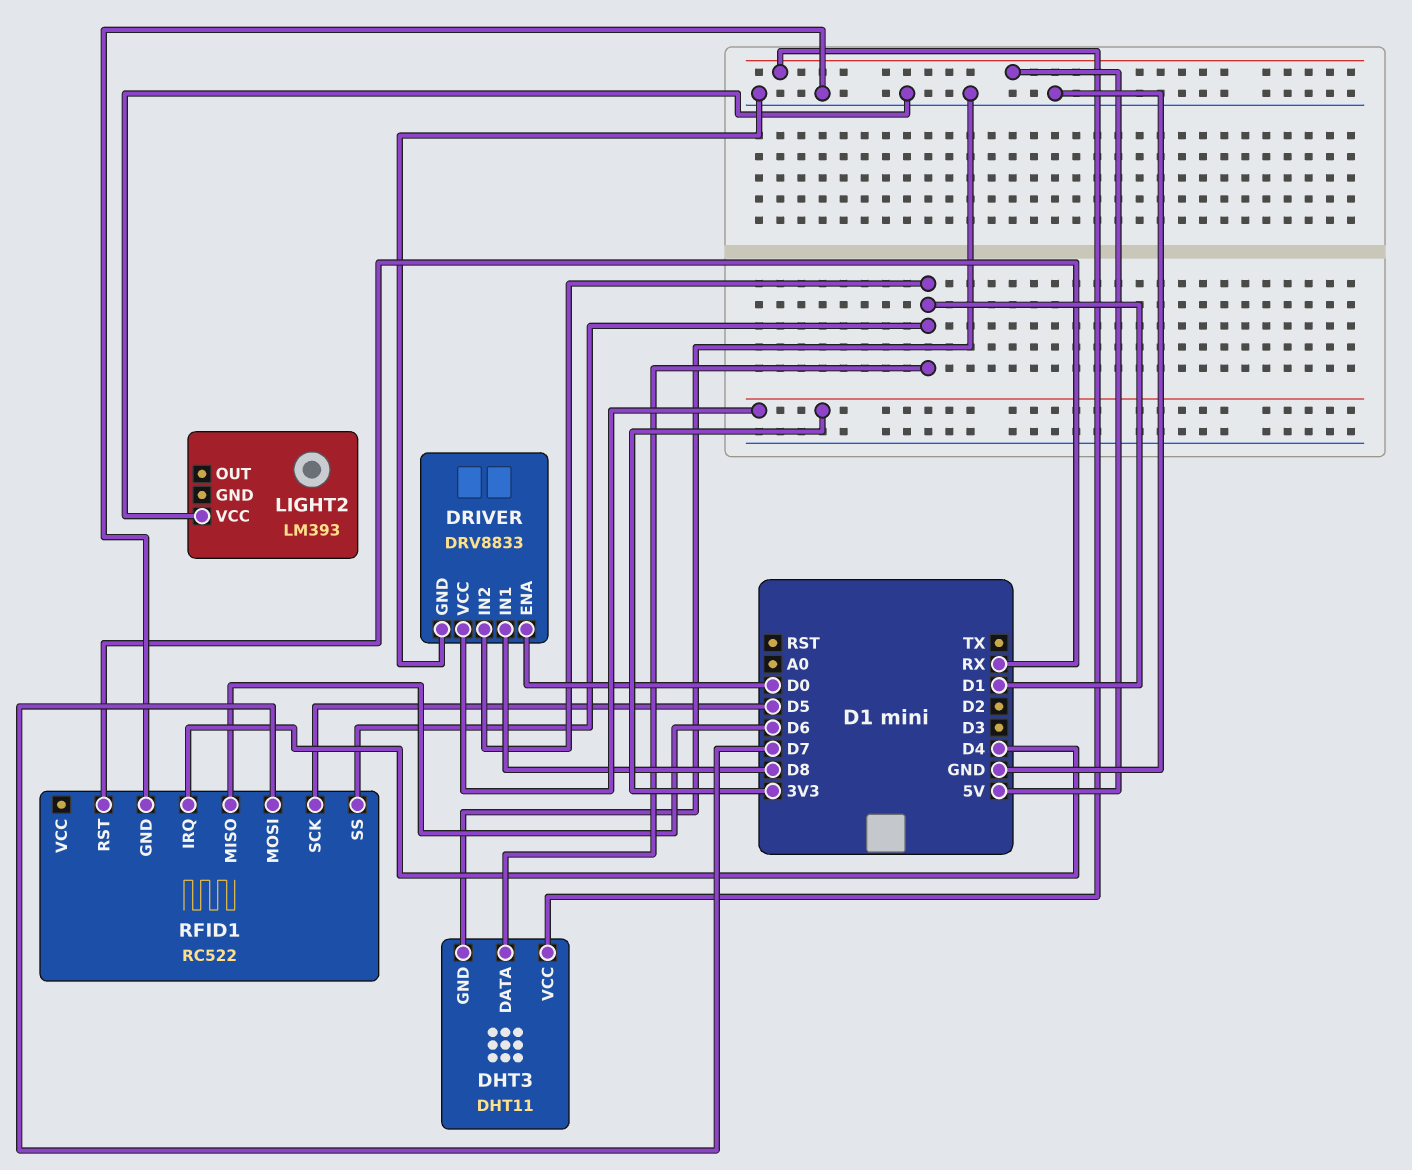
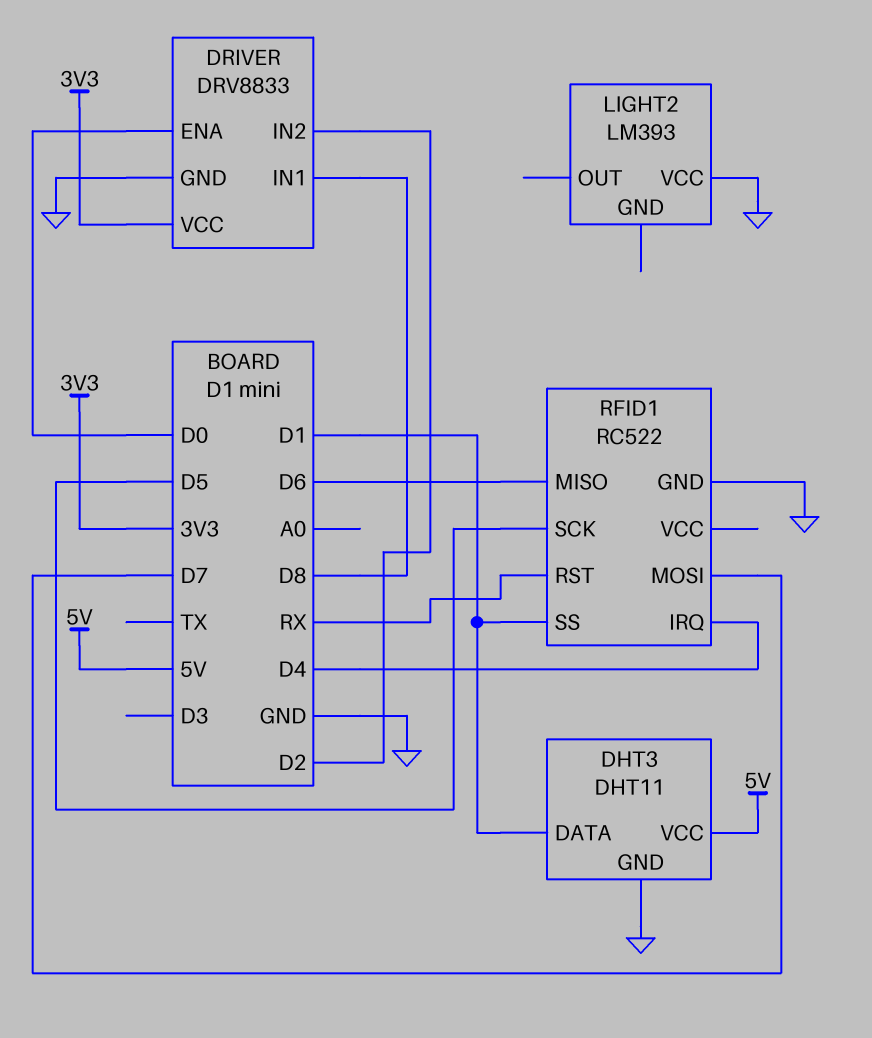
DRIVER pin IN2: D1 -> D2

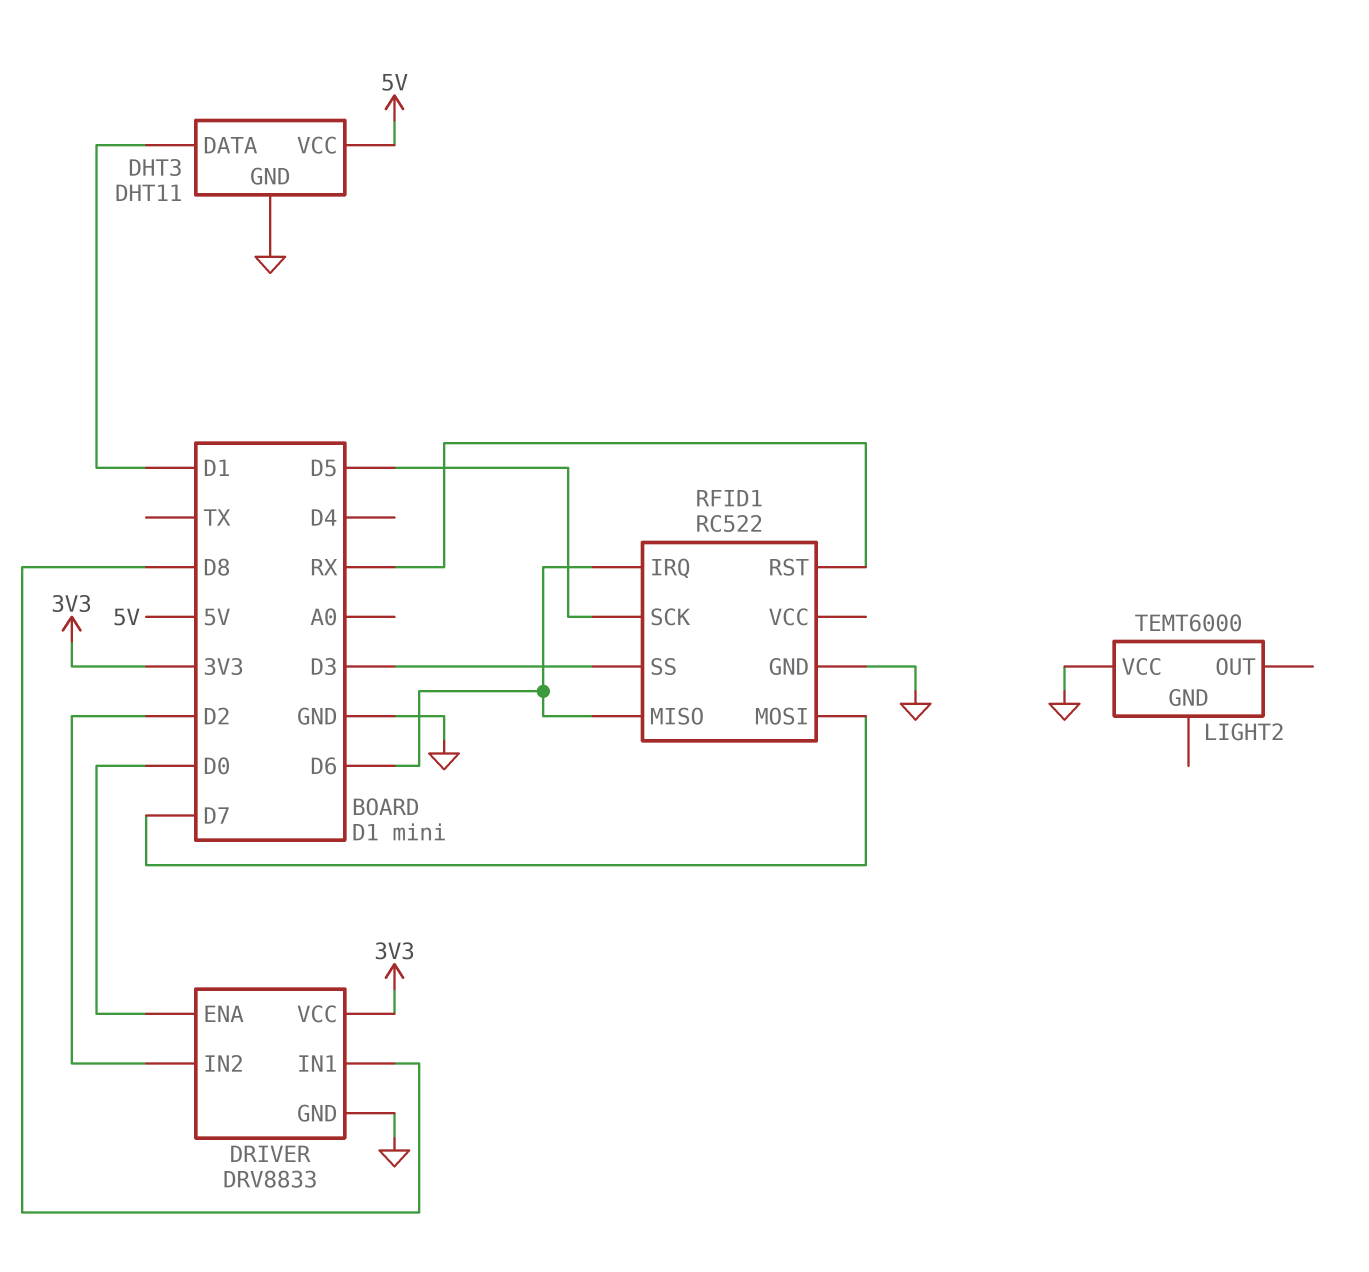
LIGHT2: LM393 -> TEMT6000
RFID1 pin IRQ: D4 -> D6
RFID1 pin SS: D1 -> D3

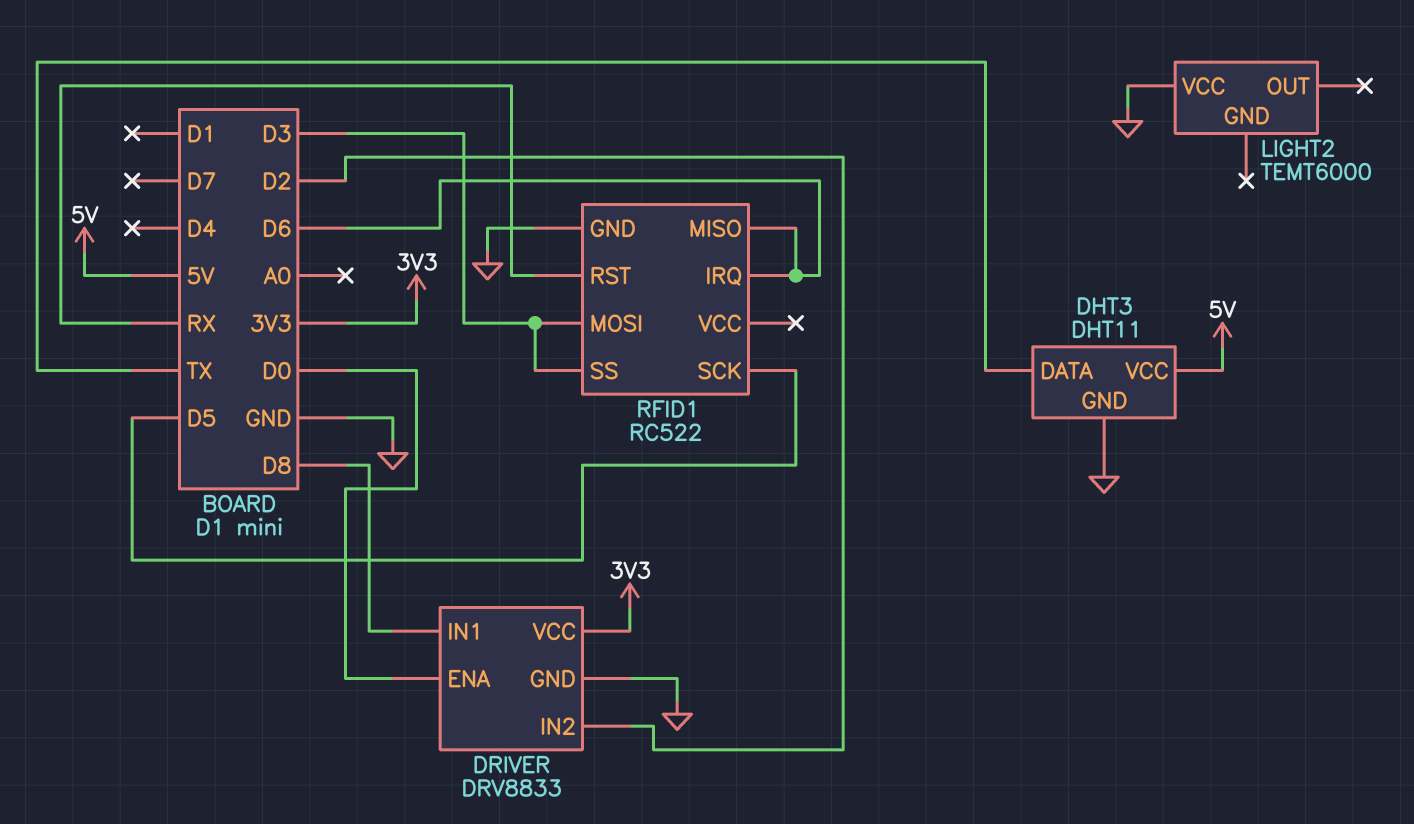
DHT3 pin DATA: D1 -> TX
RFID1 pin MOSI: D7 -> D3

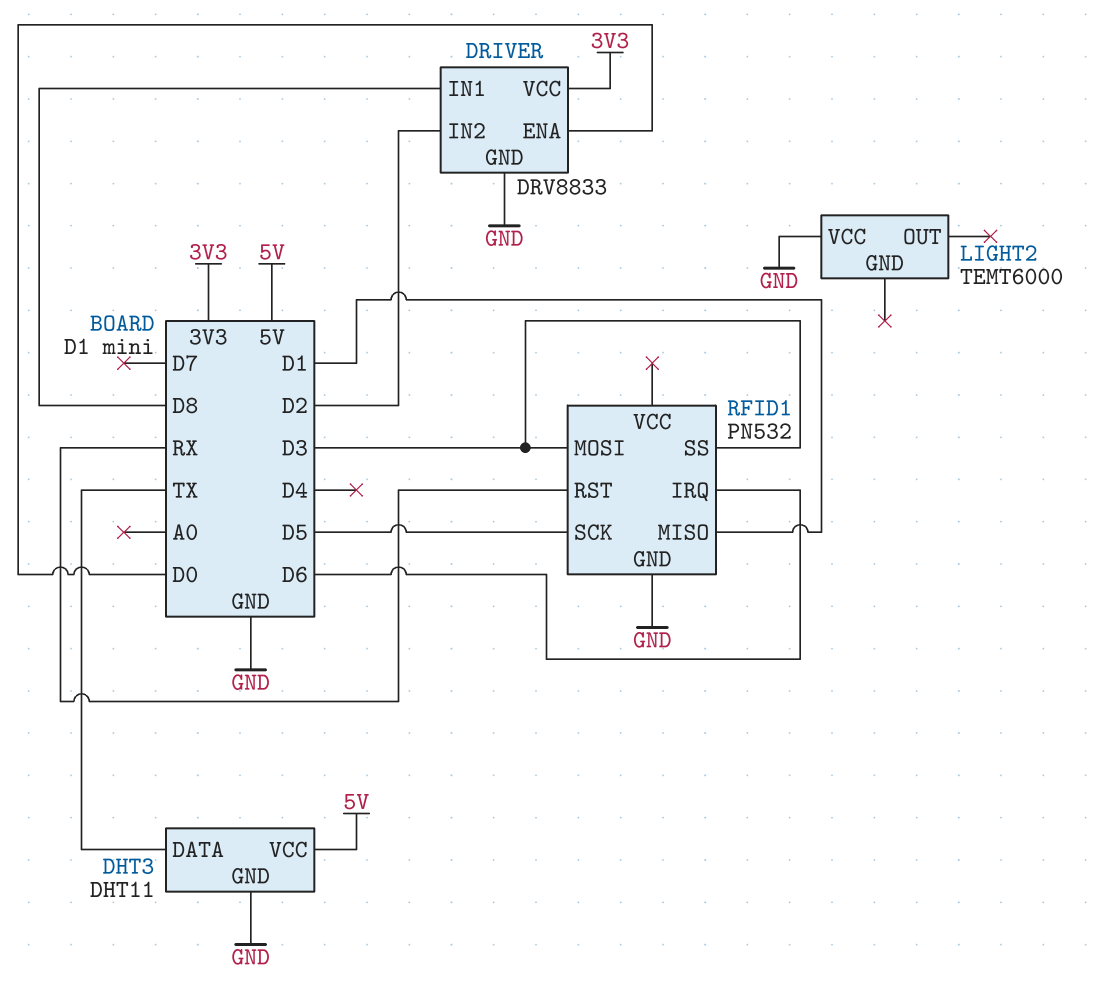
RFID1: RC522 -> PN532
RFID1 pin MISO: D6 -> D1

